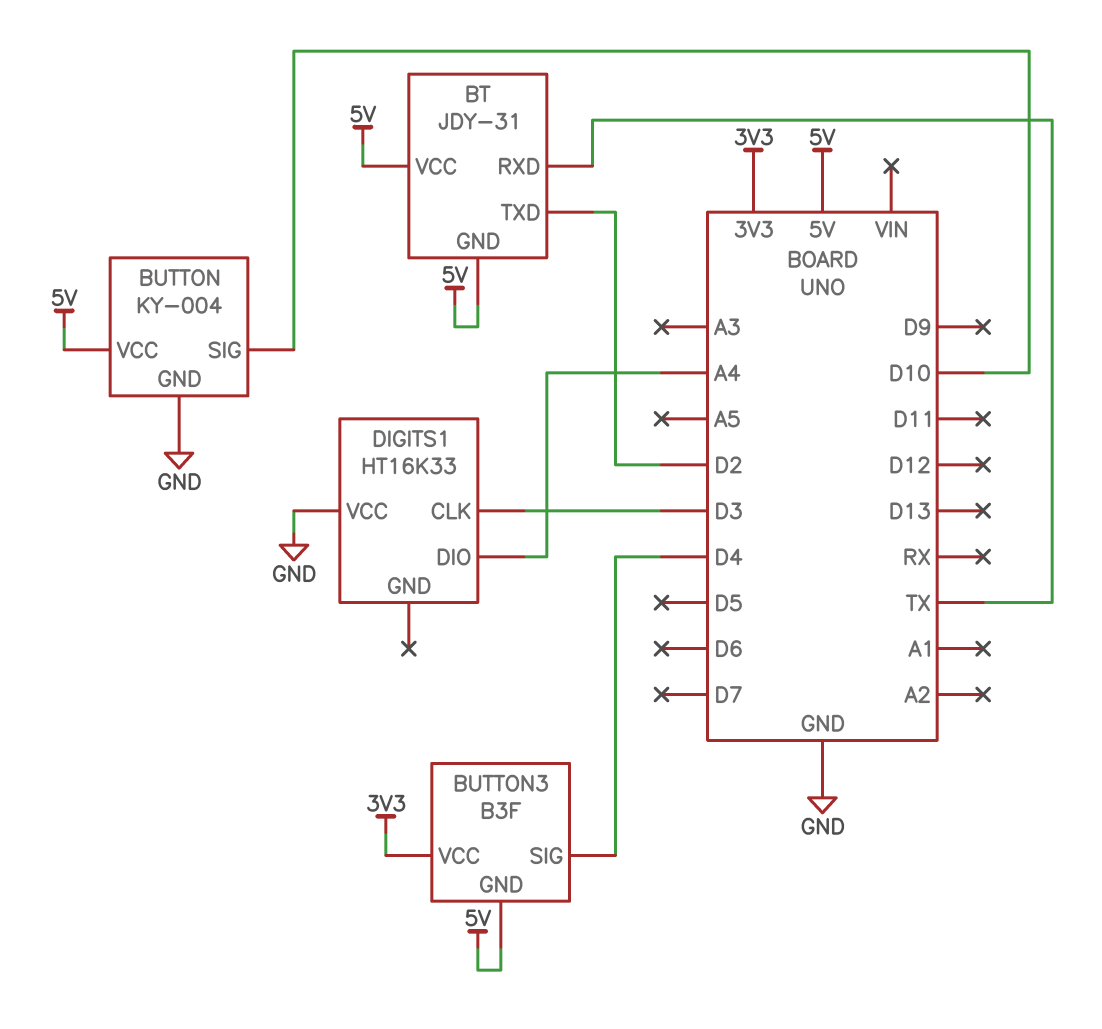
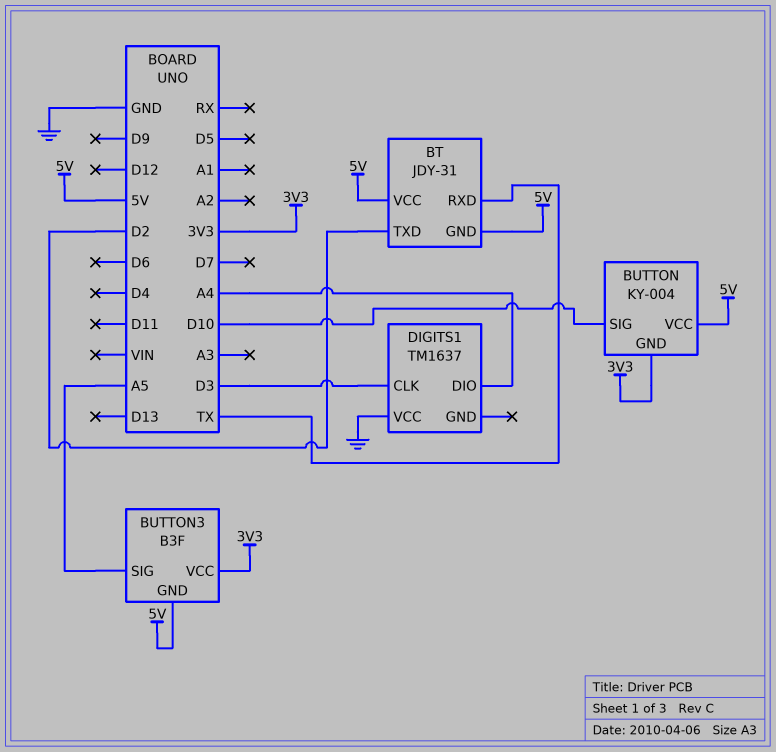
BUTTON pin GND: GND -> 3V3
BUTTON3 pin SIG: D4 -> A5
DIGITS1: HT16K33 -> TM1637

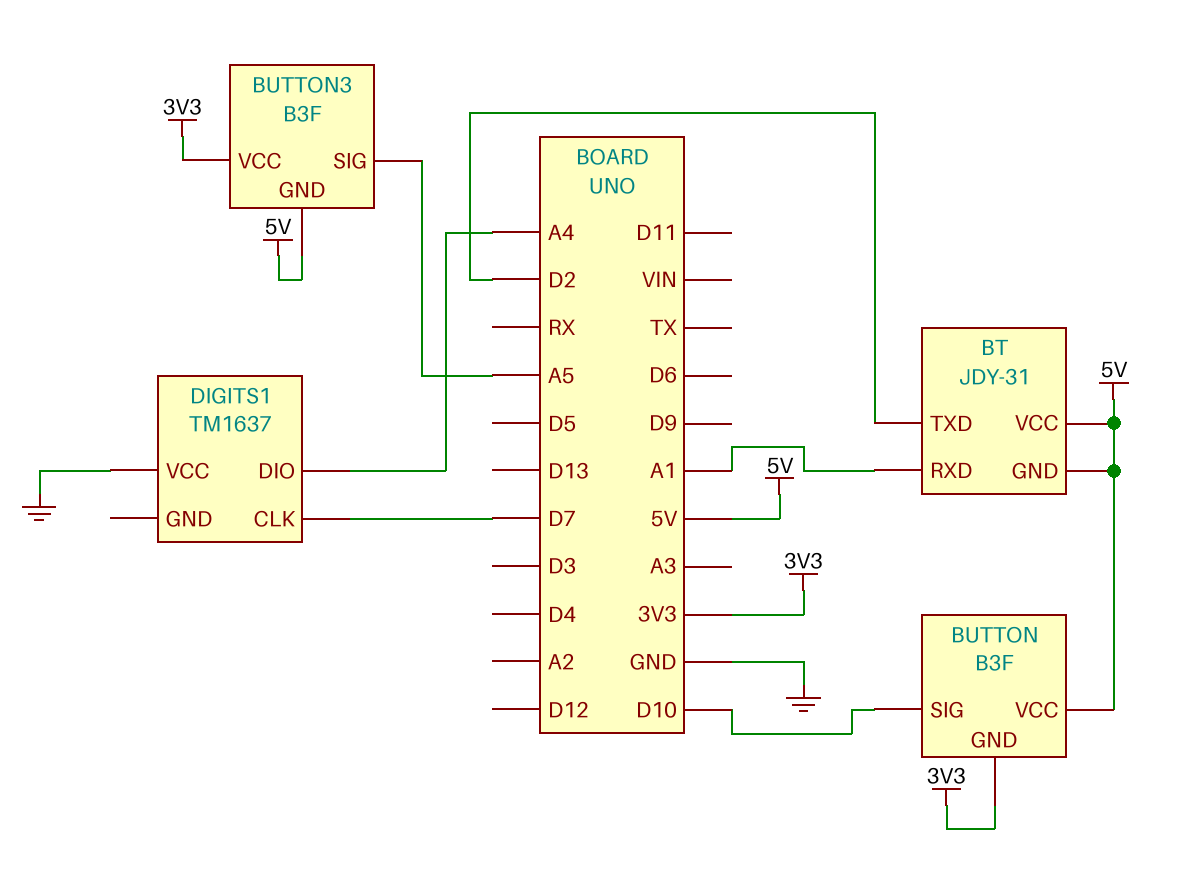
BT pin RXD: TX -> A1
BUTTON: KY-004 -> B3F
DIGITS1 pin CLK: D3 -> D7

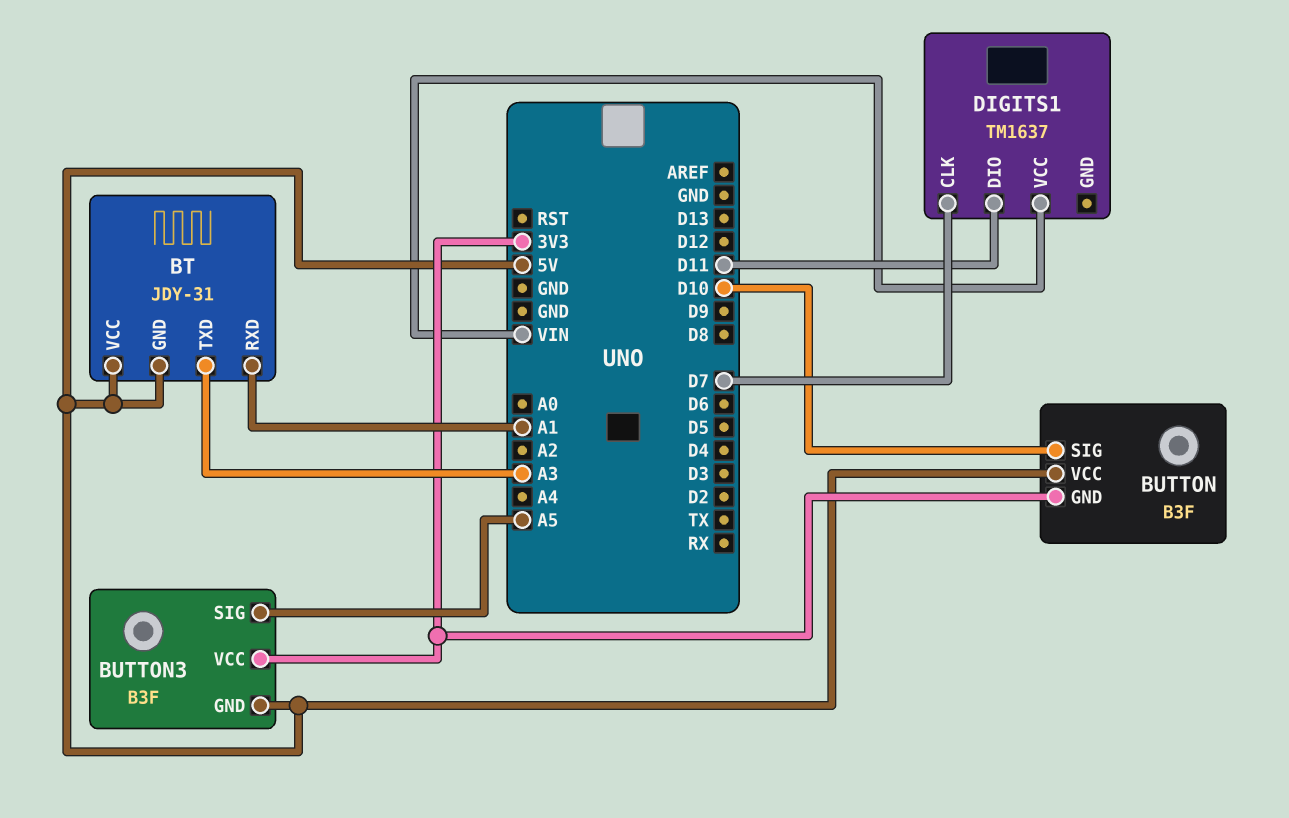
BT pin TXD: D2 -> A3
DIGITS1 pin DIO: A4 -> D11
DIGITS1 pin VCC: GND -> VIN

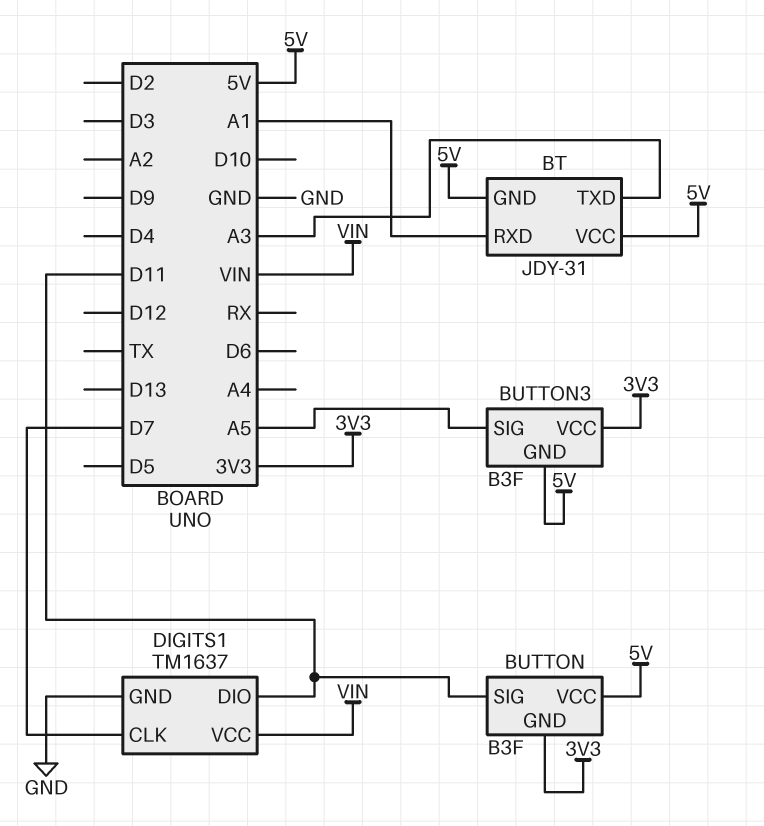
BUTTON pin SIG: D10 -> D11
DIGITS1 pin GND: none -> GND

